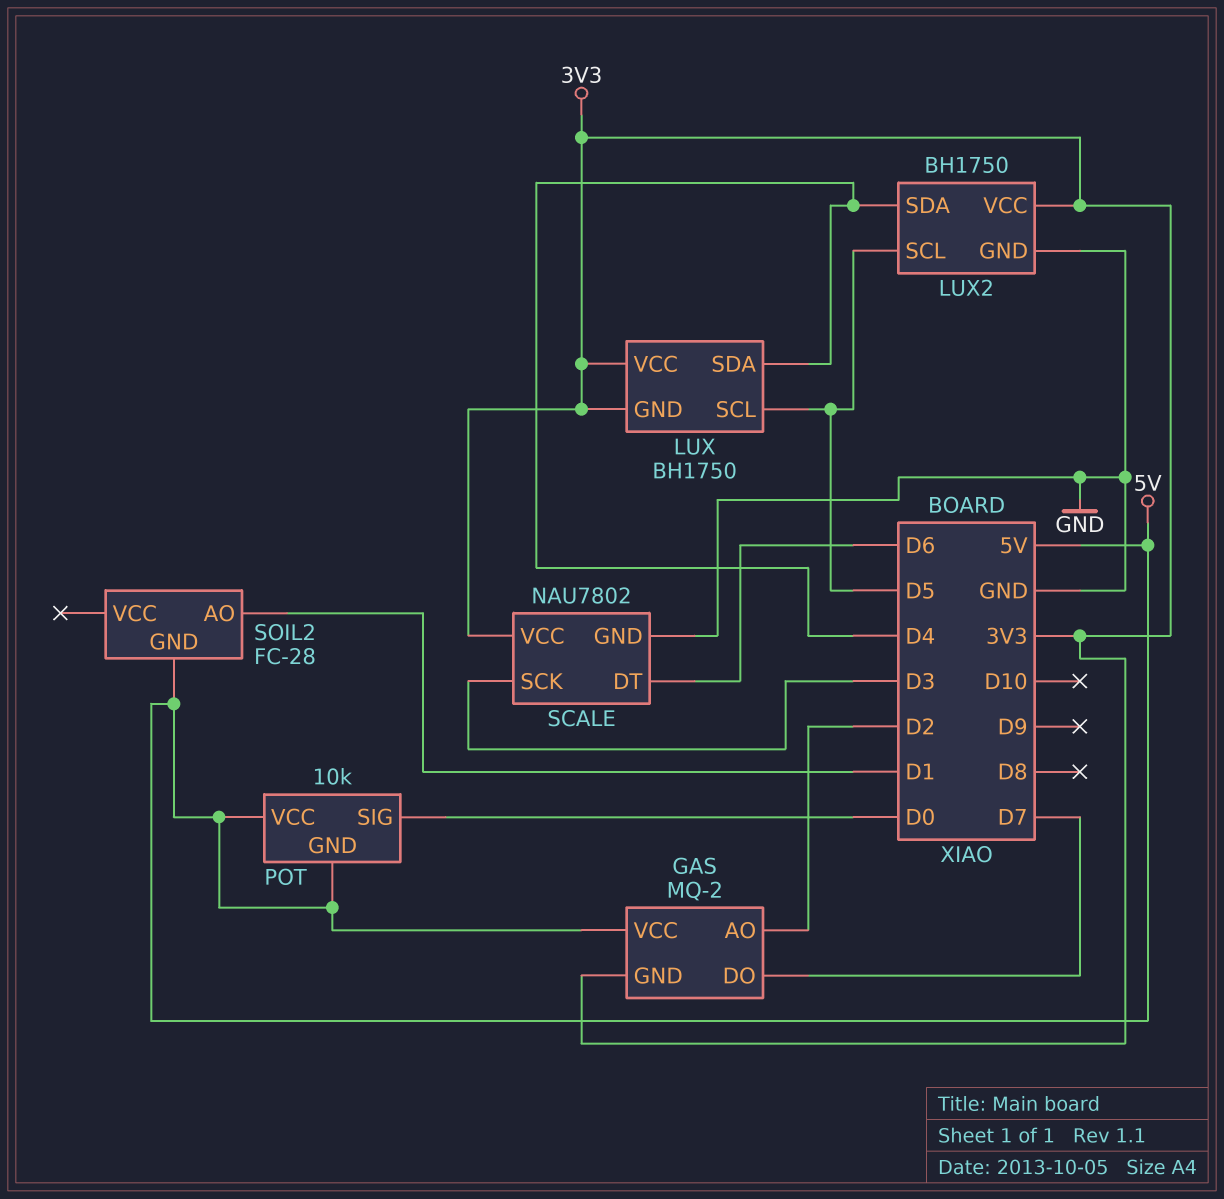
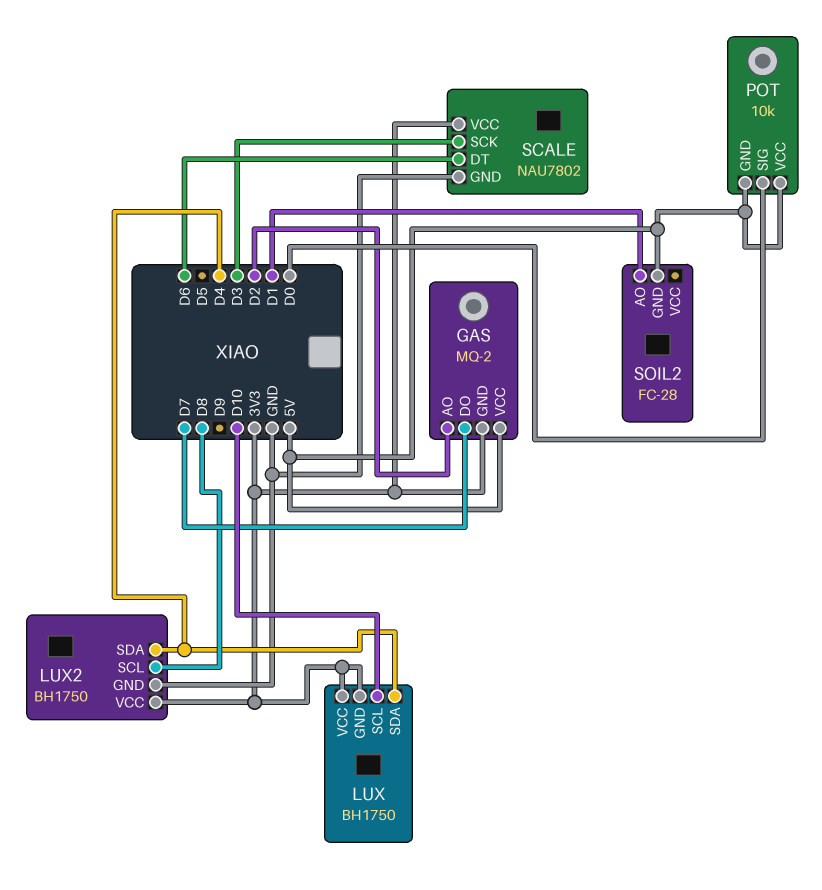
LUX pin SCL: D5 -> D10
LUX2 pin SCL: D5 -> D8

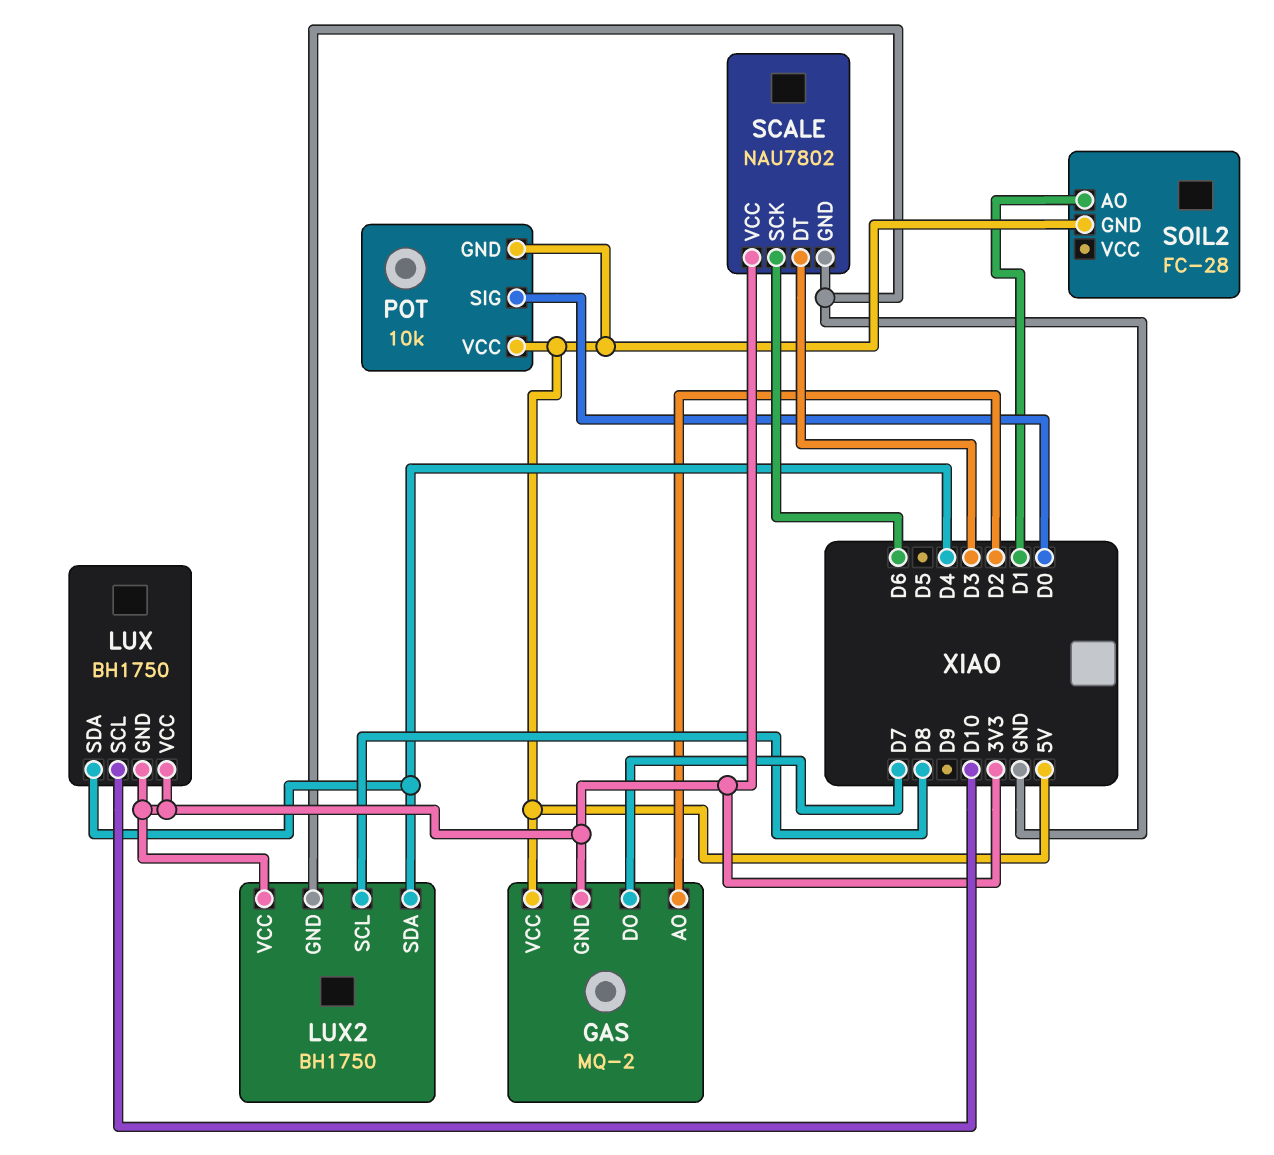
SCALE pin DT: D6 -> D3
SCALE pin SCK: D3 -> D6

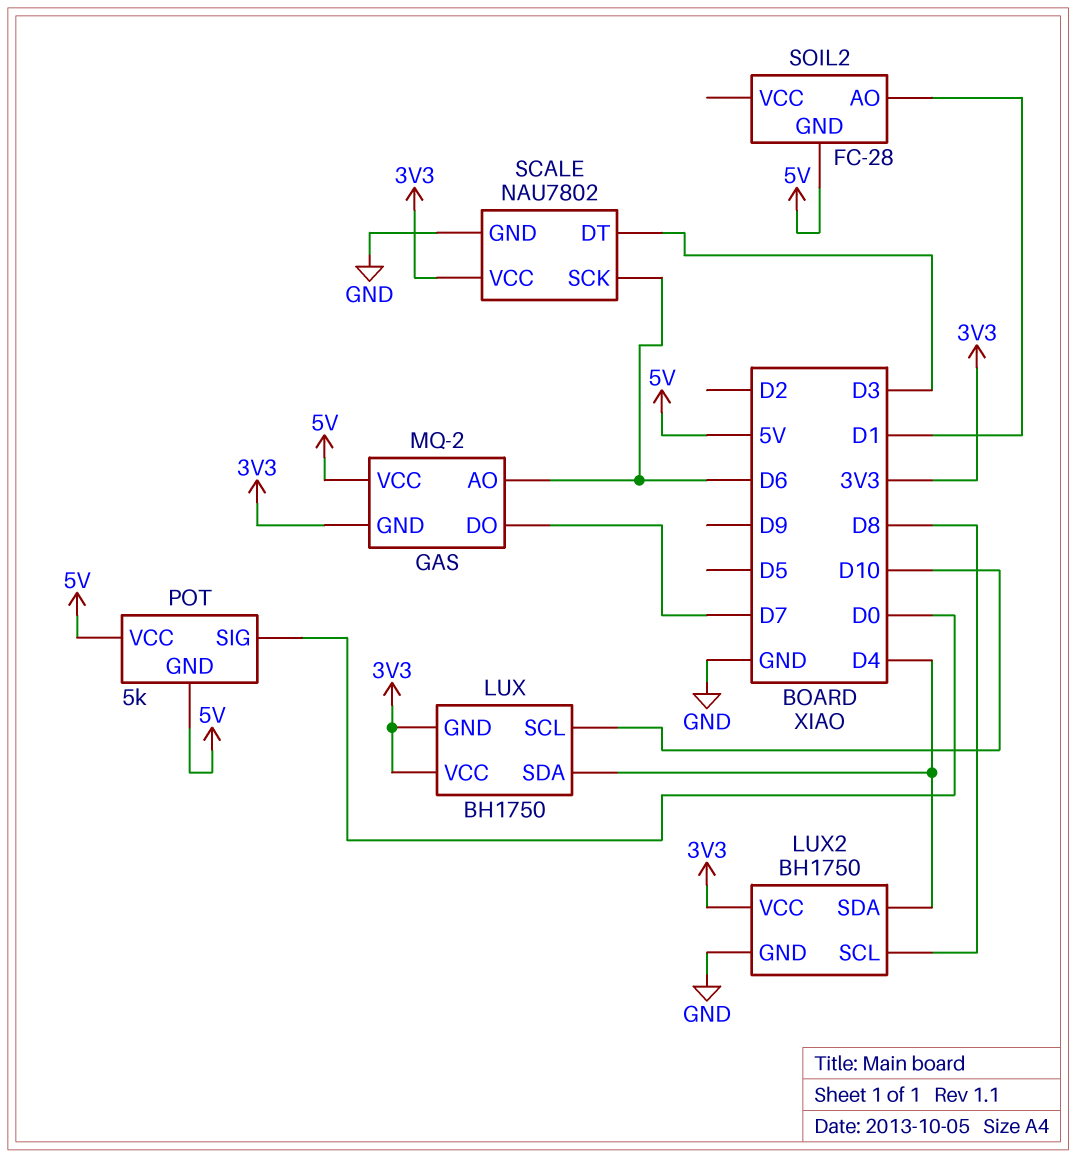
GAS pin AO: D2 -> D6
POT: 10k -> 5k

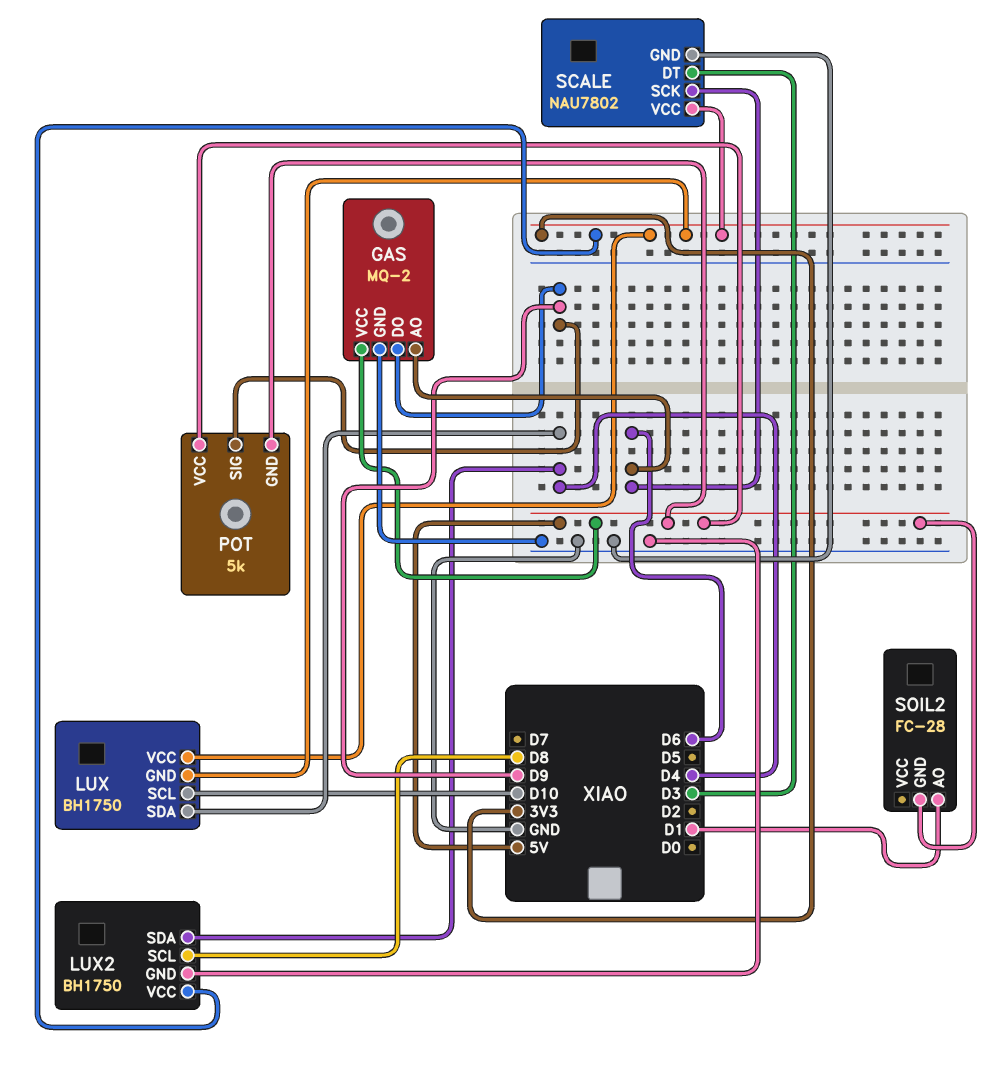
GAS pin DO: D7 -> D9
GAS pin GND: 3V3 -> GND
POT pin SIG: D0 -> D9

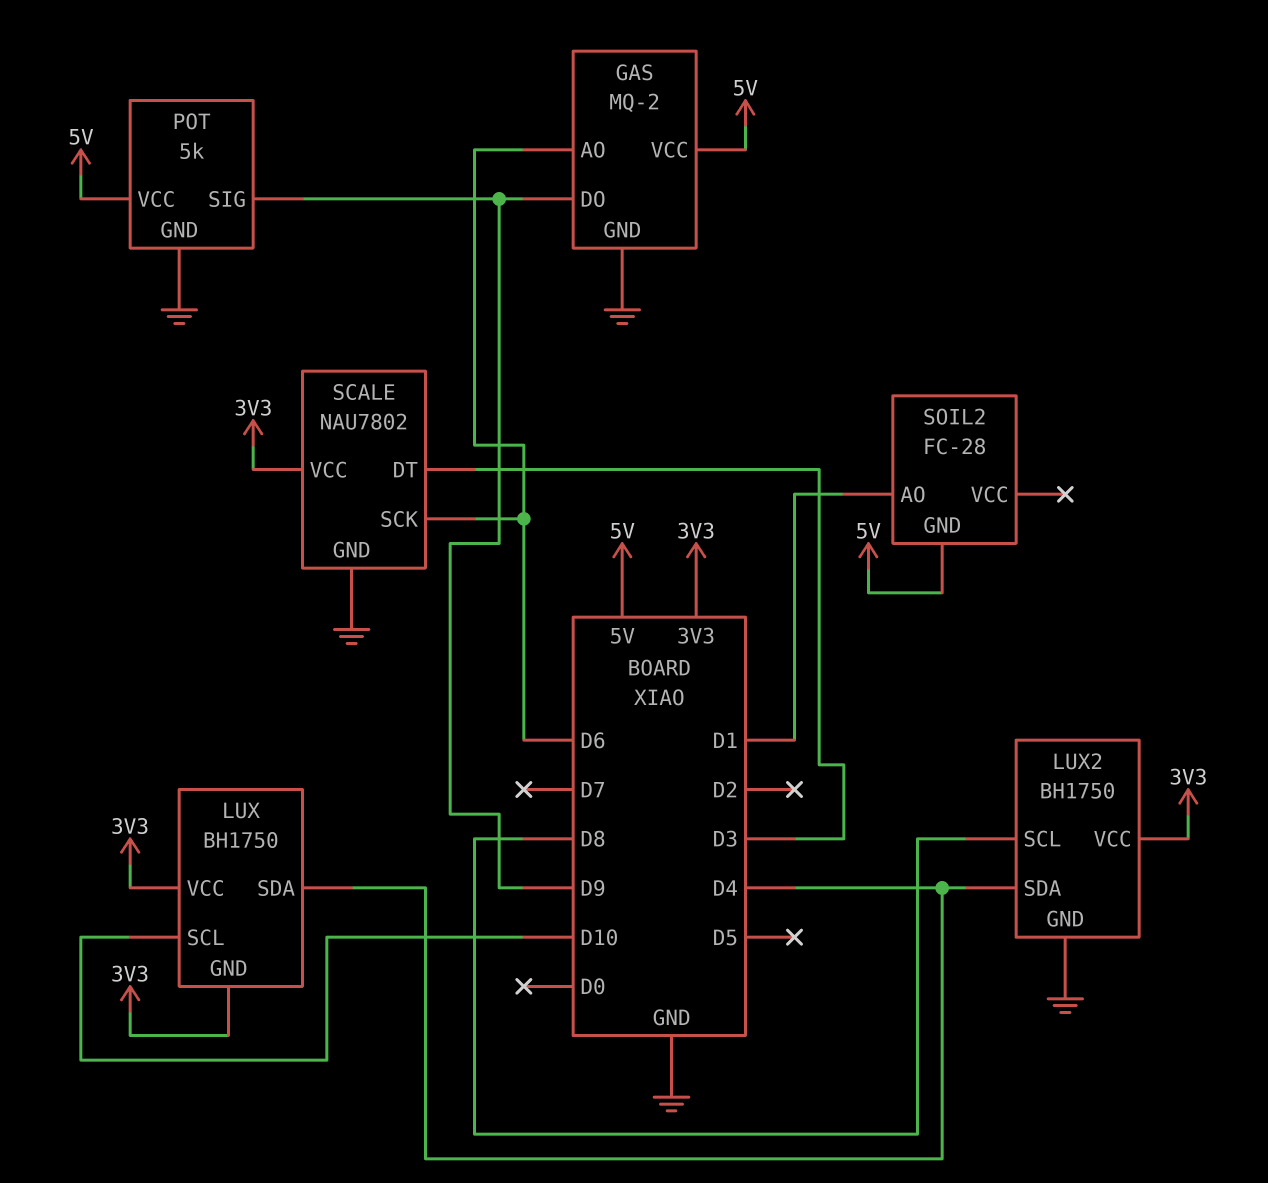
POT pin GND: 5V -> GND

